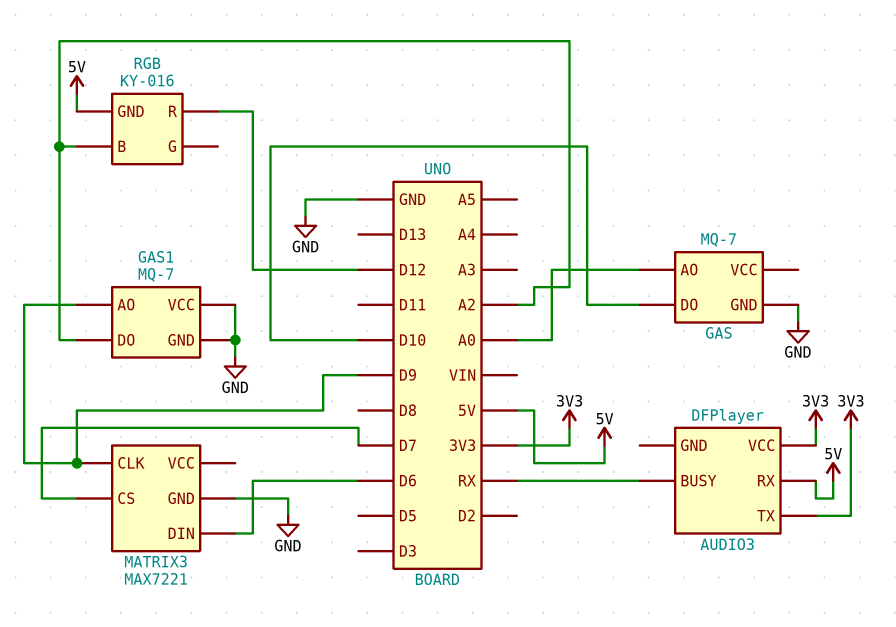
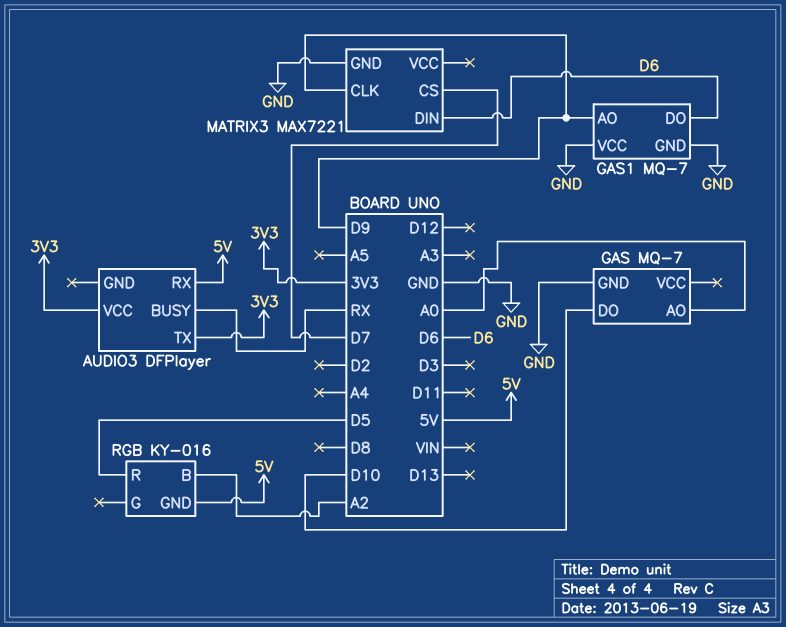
GAS1 pin DO: A2 -> D6
RGB pin R: D12 -> D5

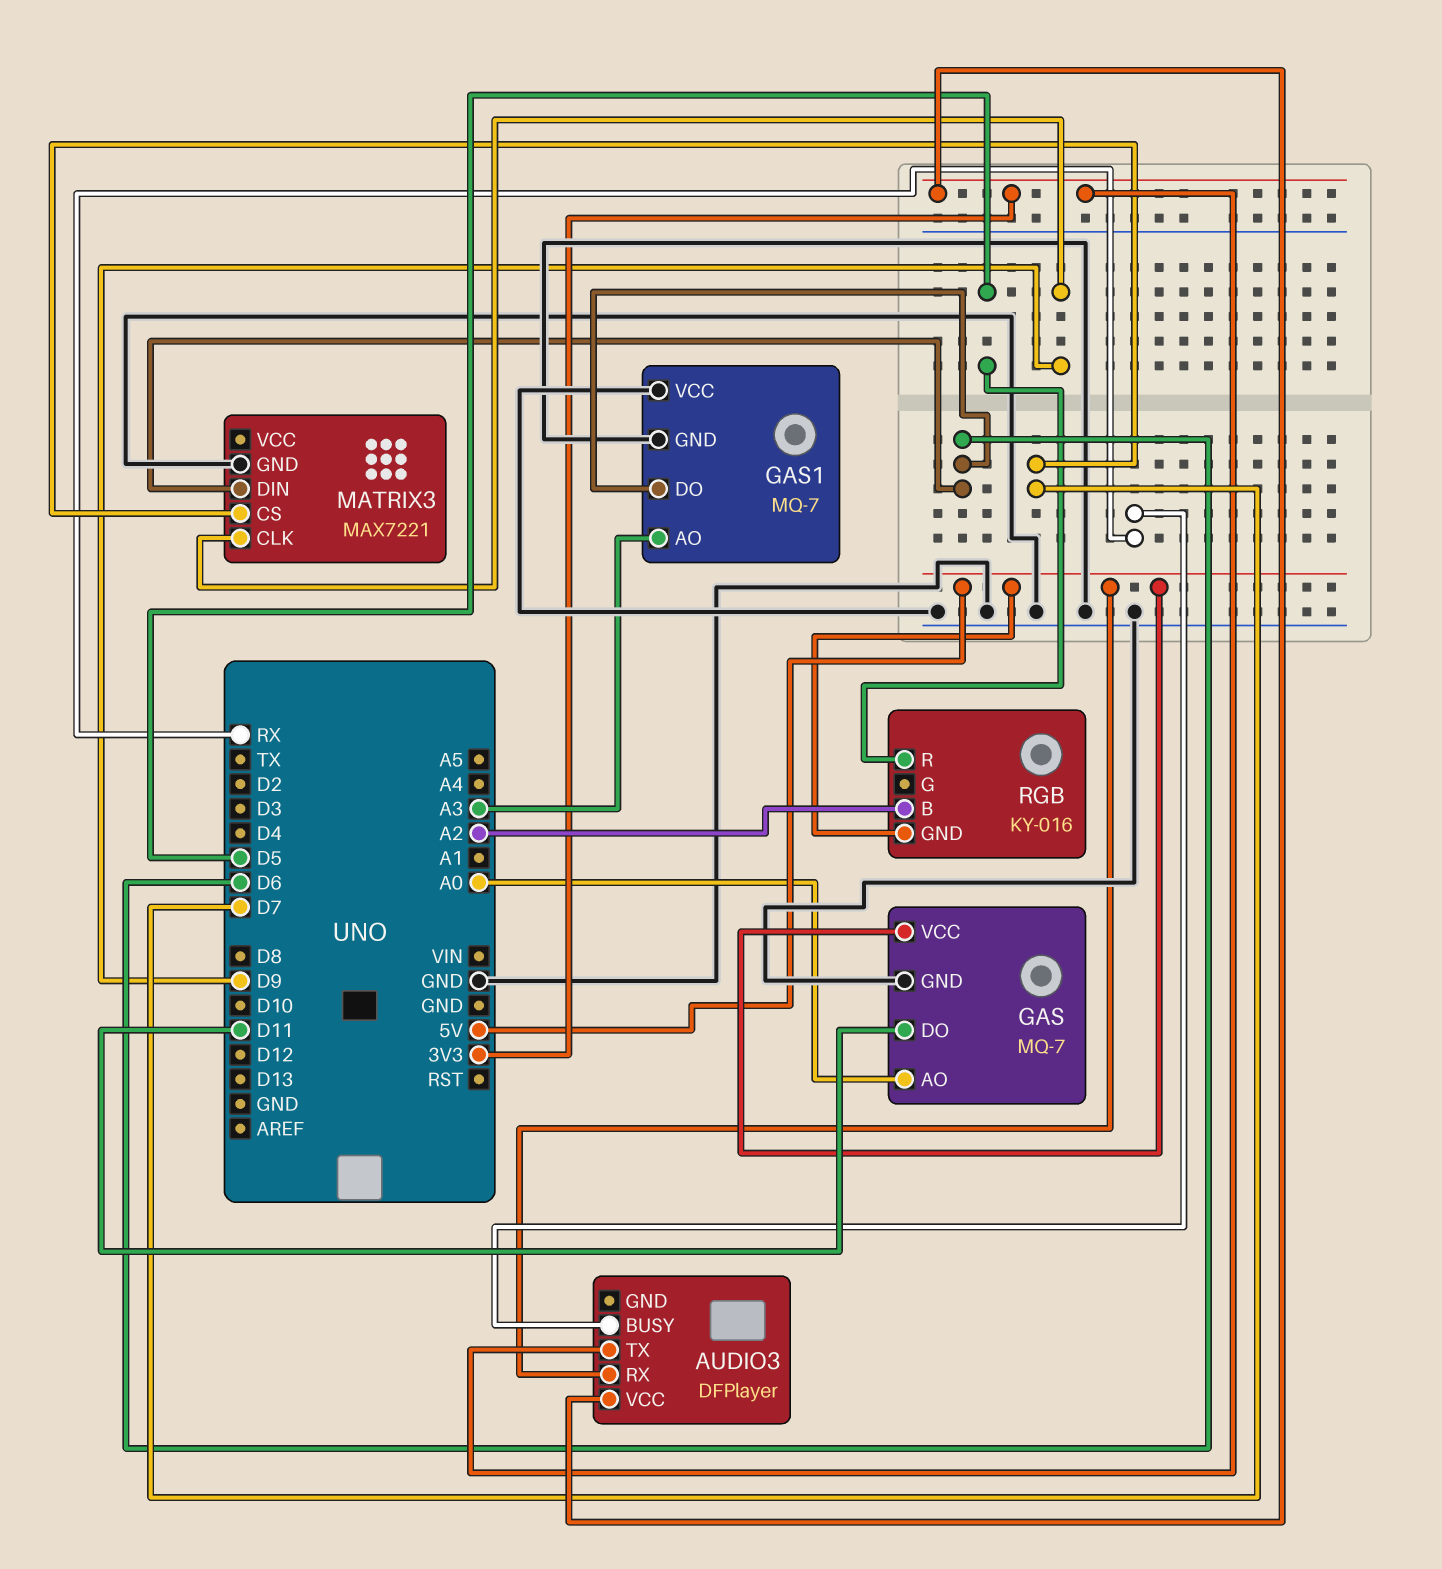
GAS pin DO: D10 -> D11
GAS pin VCC: none -> 5V
GAS1 pin AO: D9 -> A3

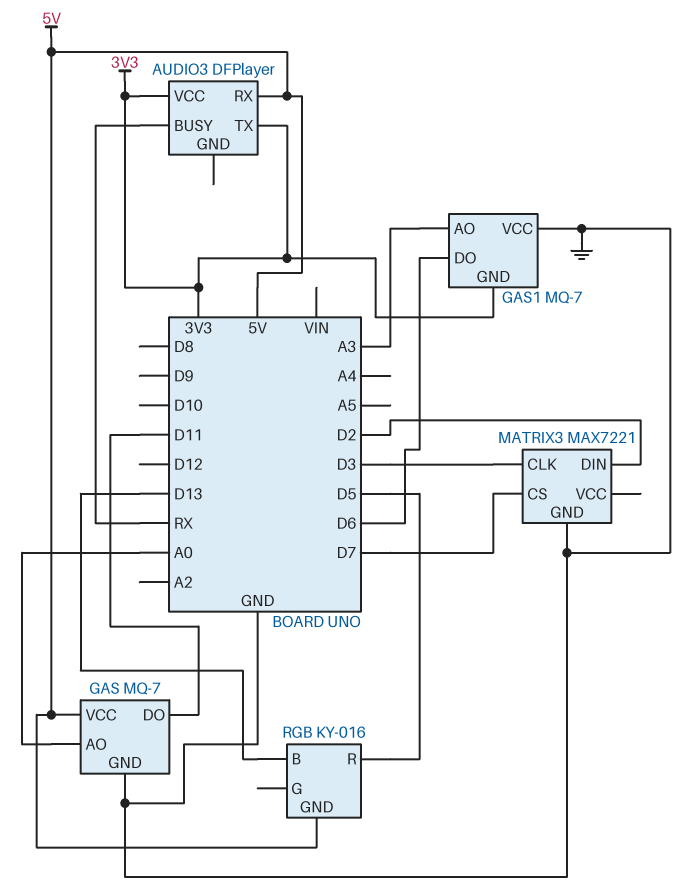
GAS1 pin GND: GND -> 3V3
MATRIX3 pin CLK: D9 -> D3
MATRIX3 pin DIN: D6 -> D2
RGB pin B: A2 -> D13

